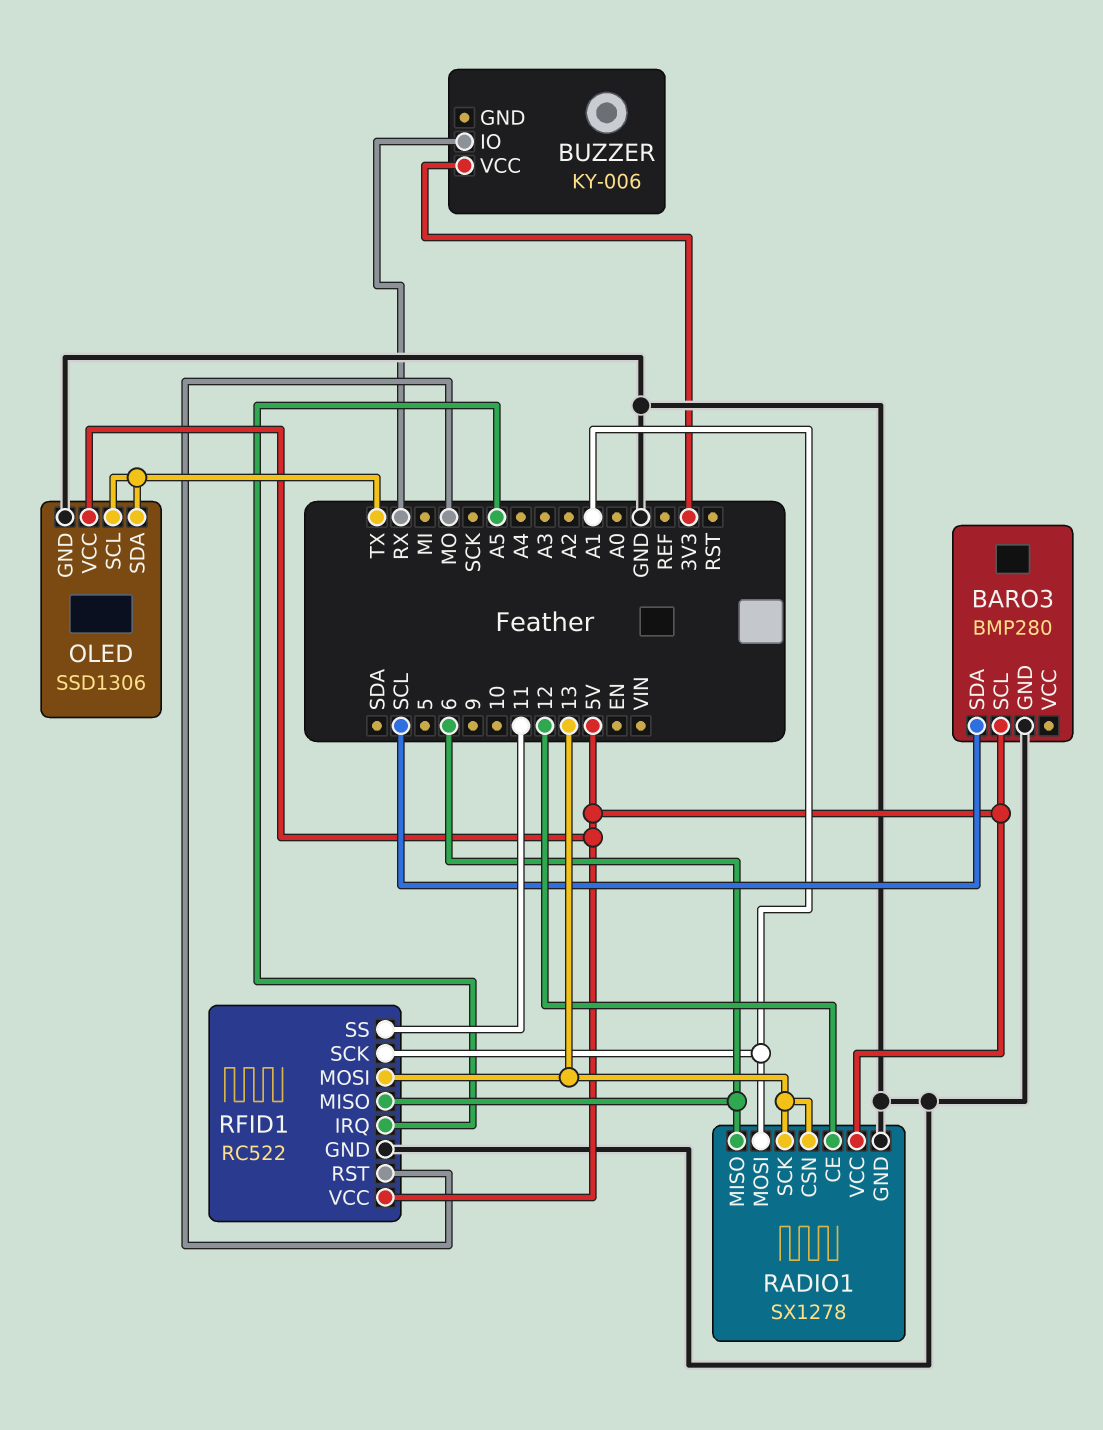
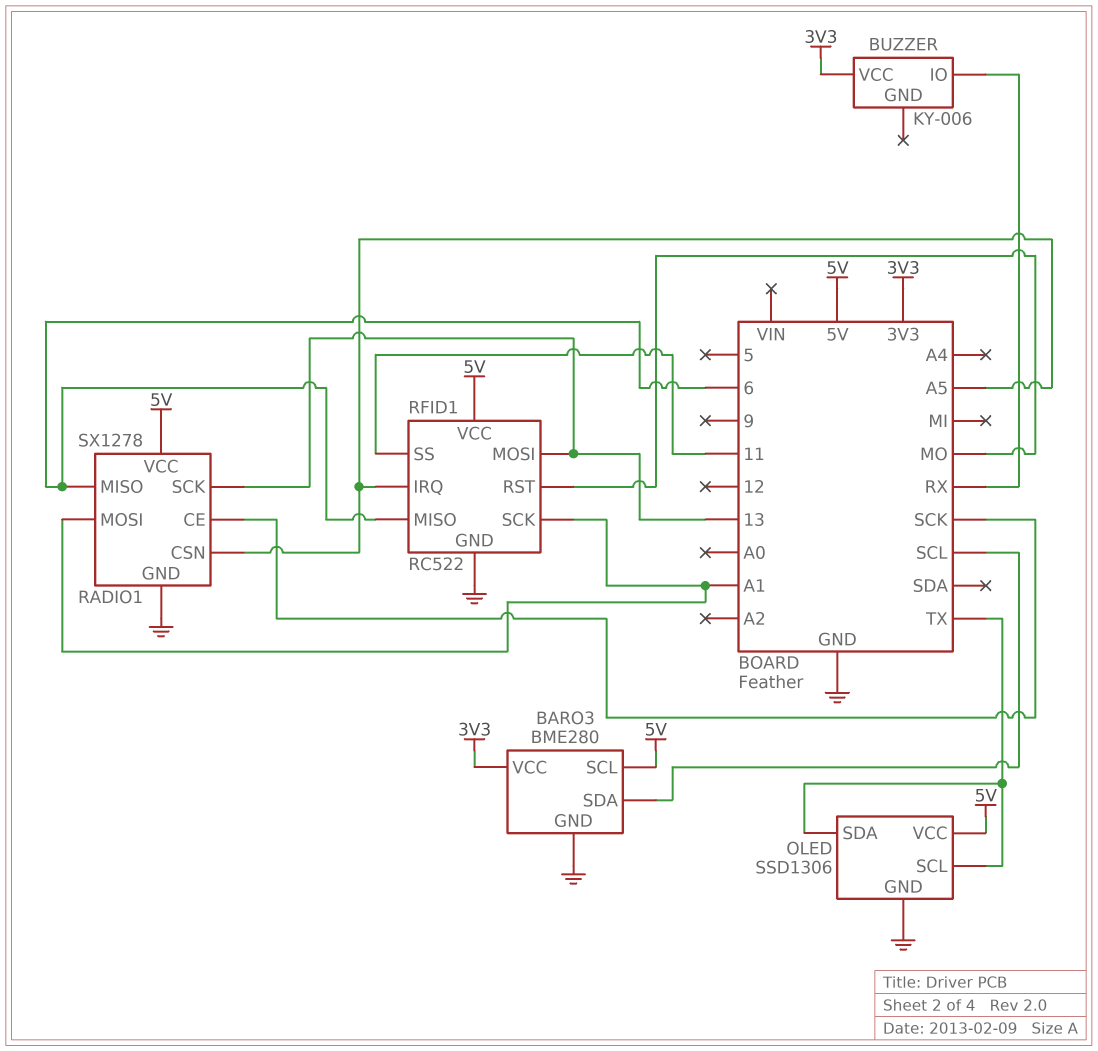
BARO3: BMP280 -> BME280
BARO3 pin VCC: none -> 3V3
RADIO1 pin CE: 12 -> SCK
RADIO1 pin CSN: 13 -> A5

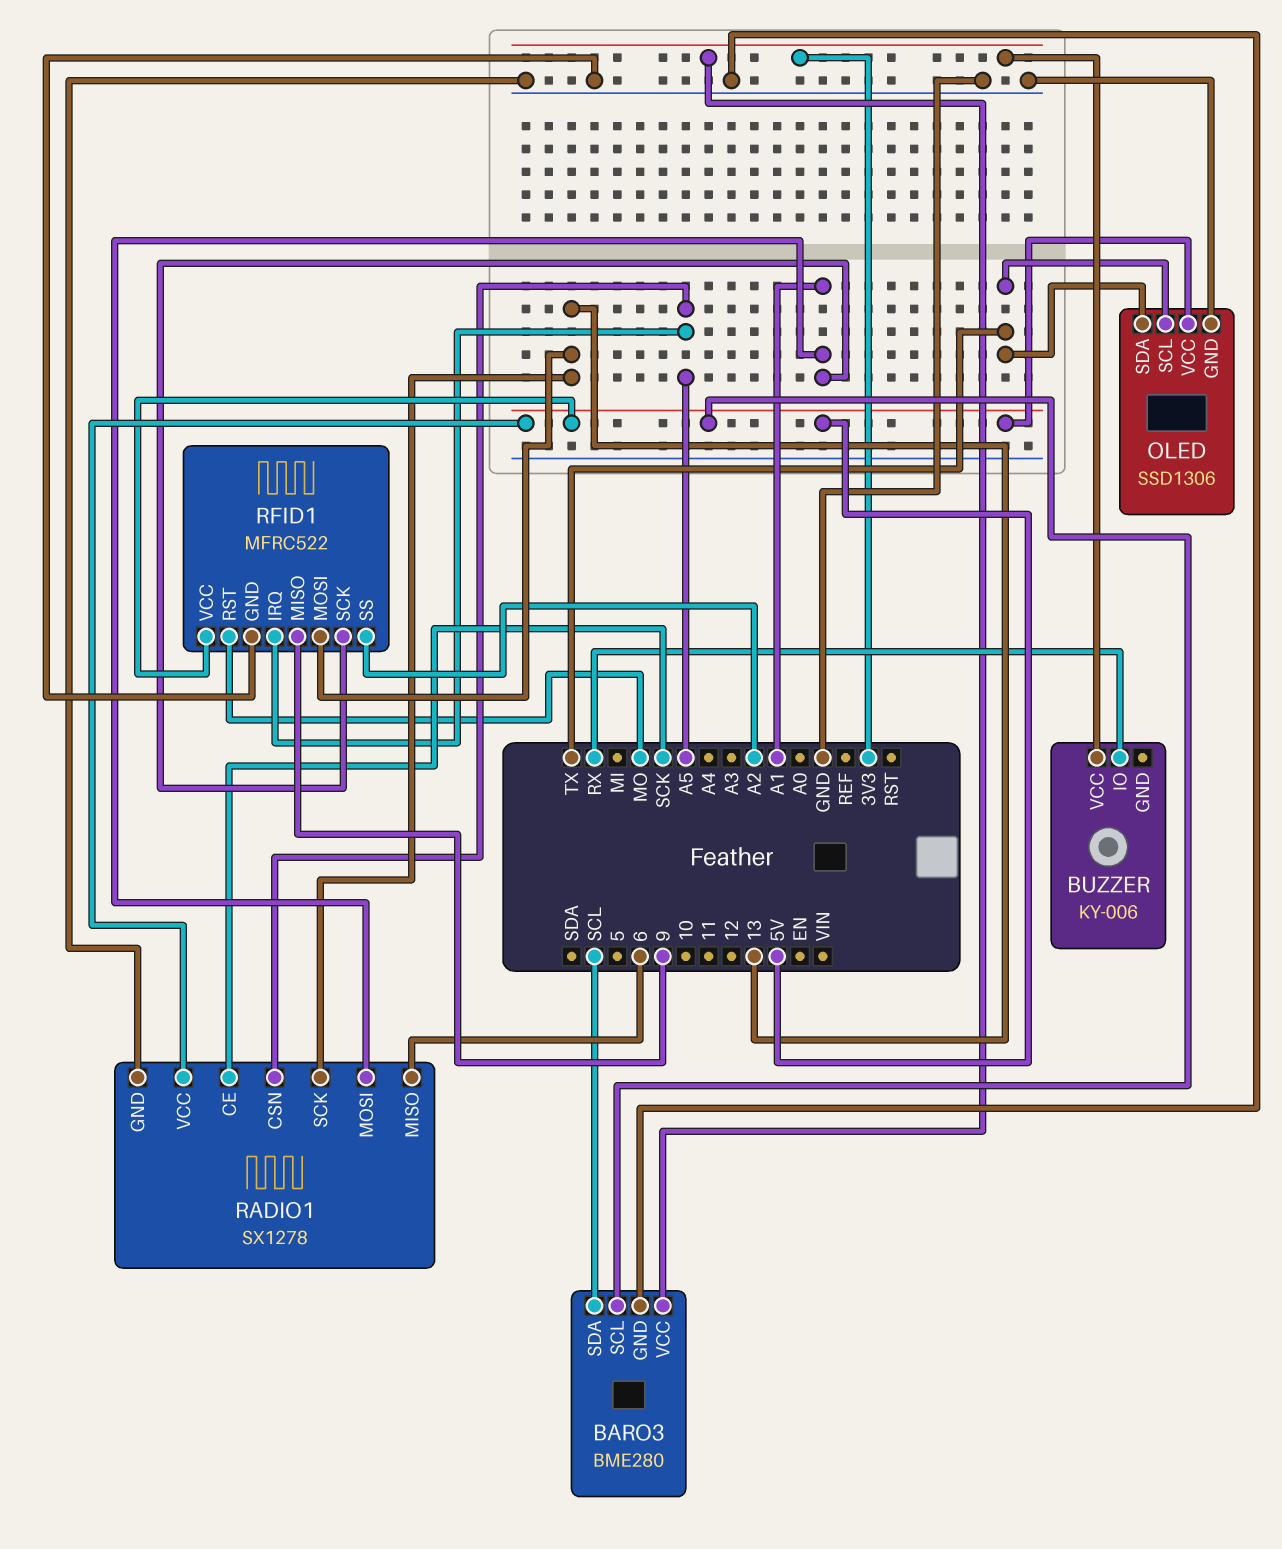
RFID1: RC522 -> MFRC522
RFID1 pin MISO: 6 -> 9
RFID1 pin SS: 11 -> A2

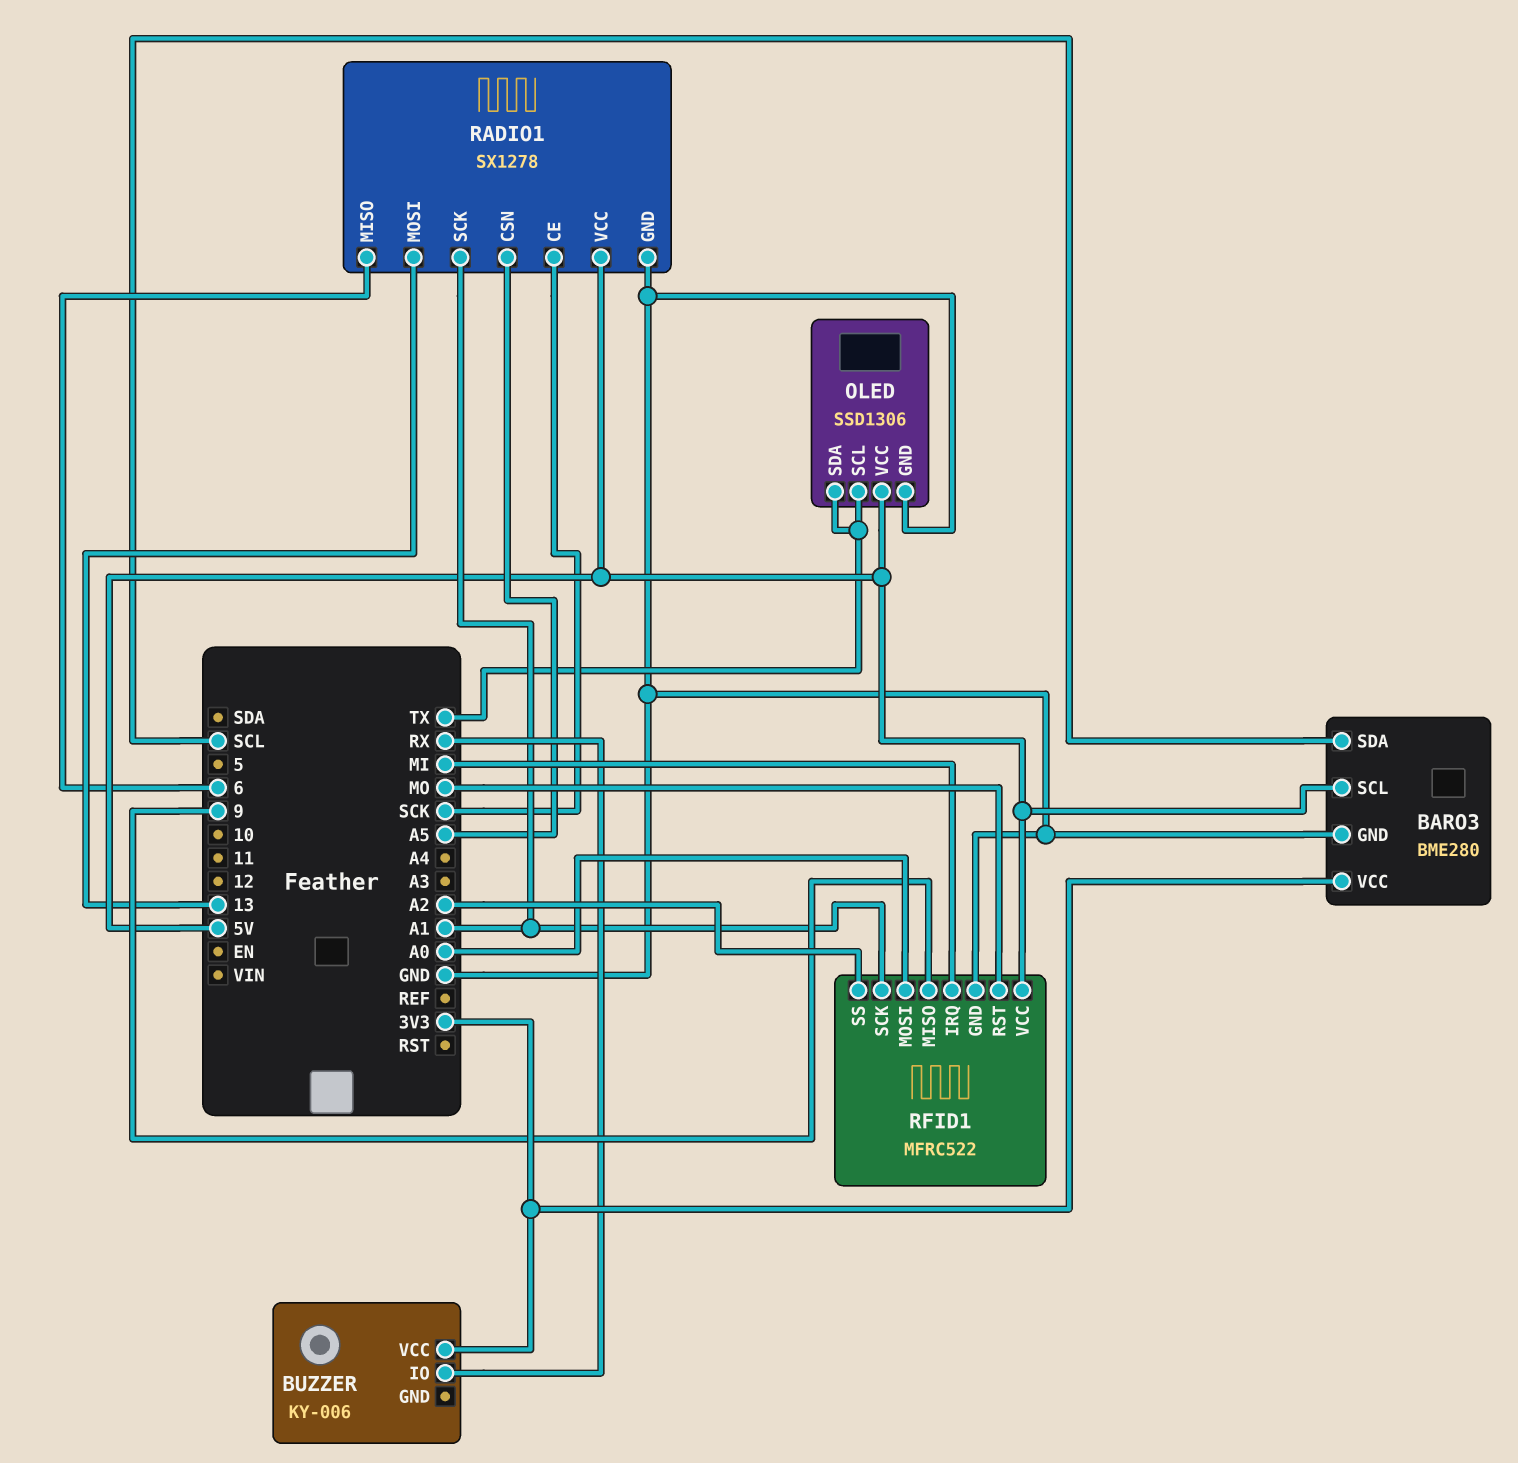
RADIO1 pin MOSI: A1 -> 13
RADIO1 pin SCK: 13 -> A1
RFID1 pin IRQ: A5 -> MI
RFID1 pin MOSI: 13 -> A0

